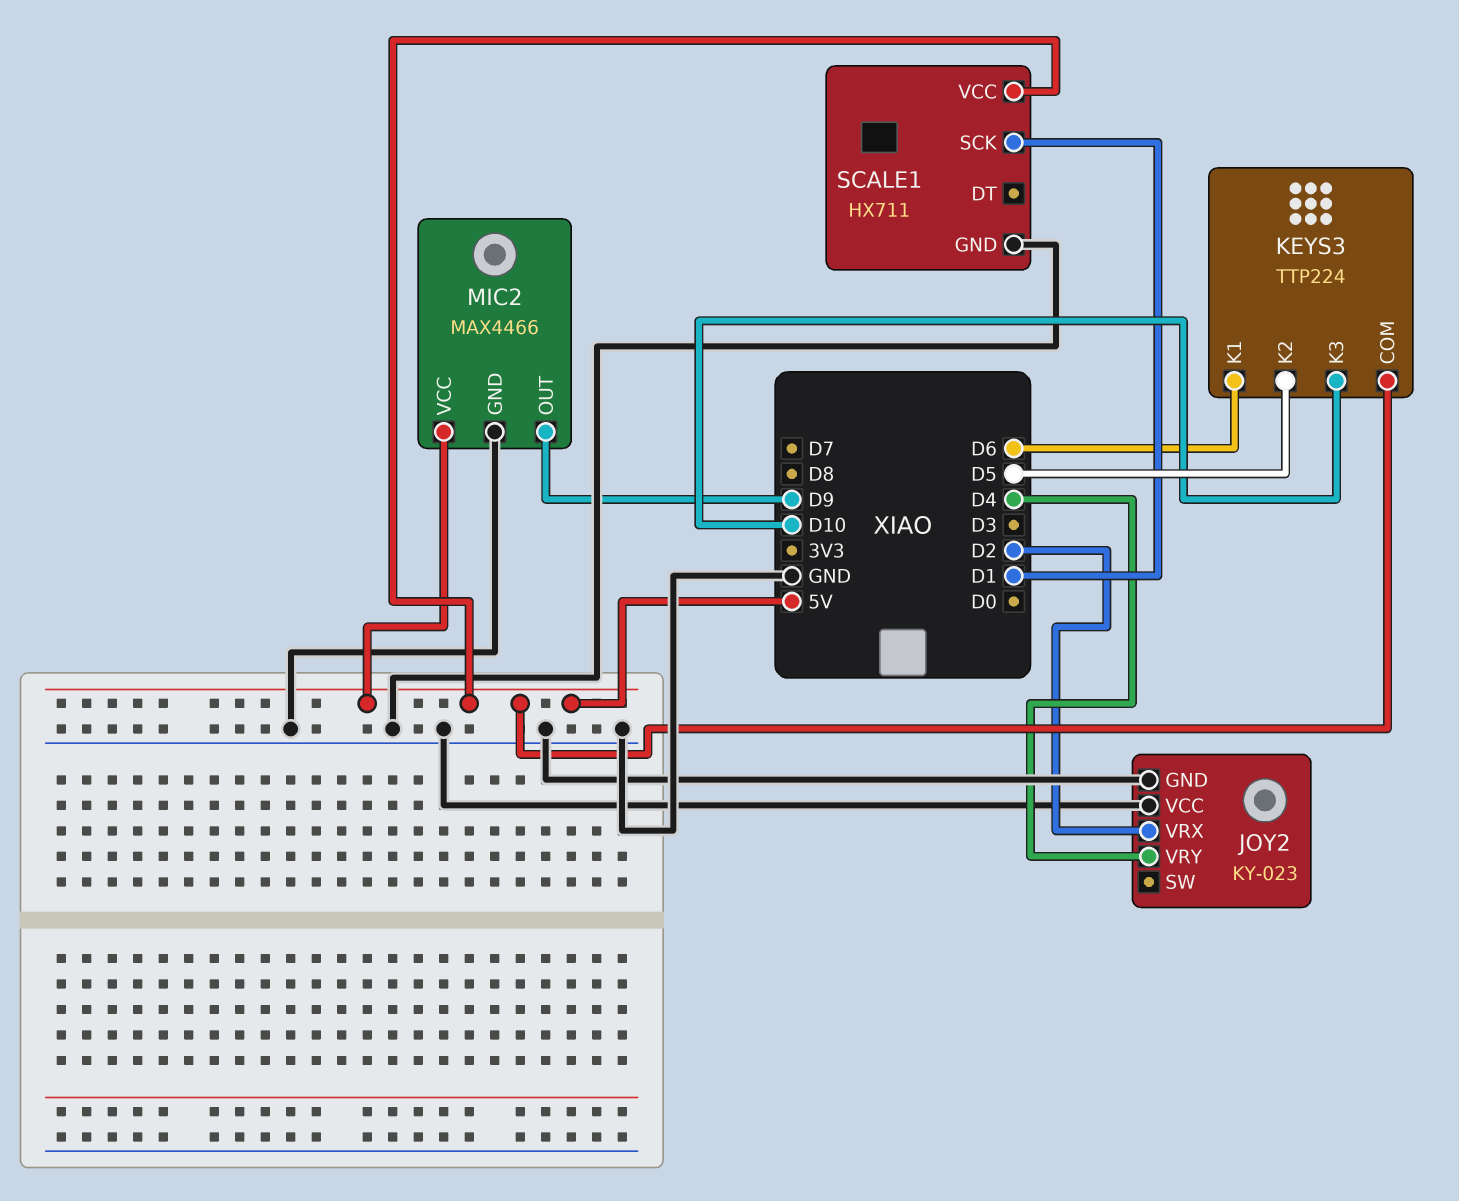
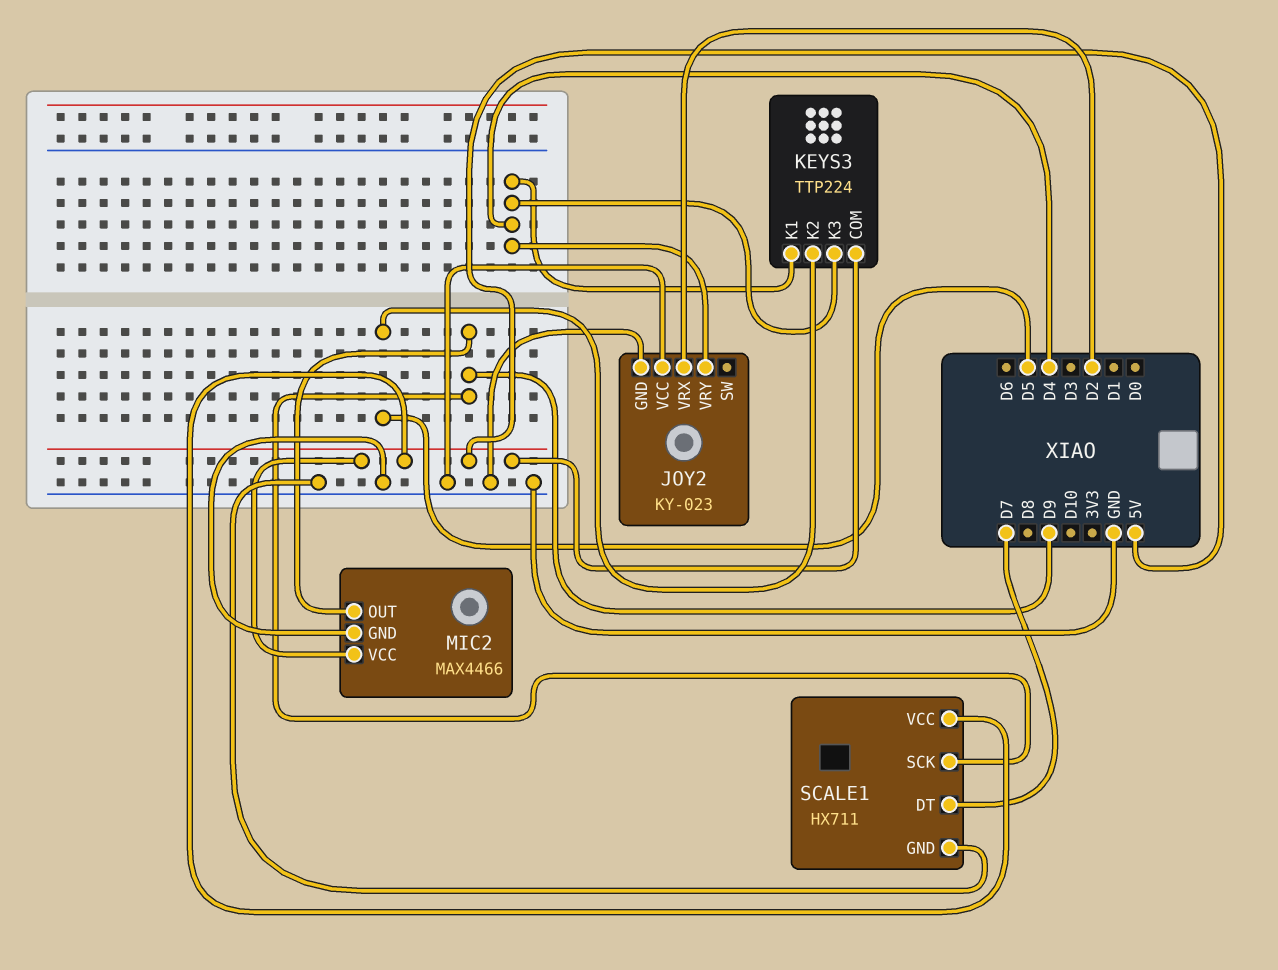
KEYS3 pin K1: D6 -> D4
KEYS3 pin K3: D10 -> D4
SCALE1 pin DT: none -> D7
SCALE1 pin SCK: D1 -> D9

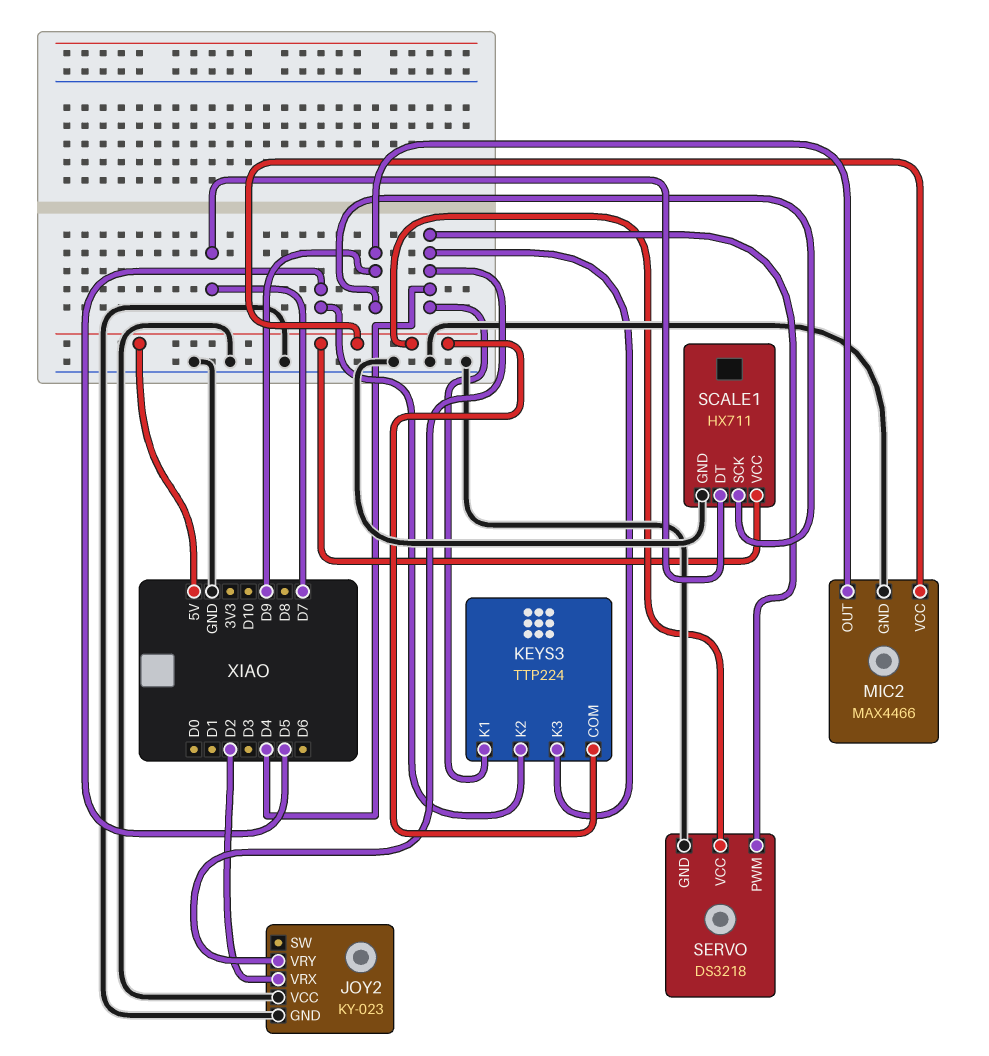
SERVO: none -> DS3218
SERVO pin GND: none -> GND
SERVO pin PWM: none -> D4
SERVO pin VCC: none -> 5V

